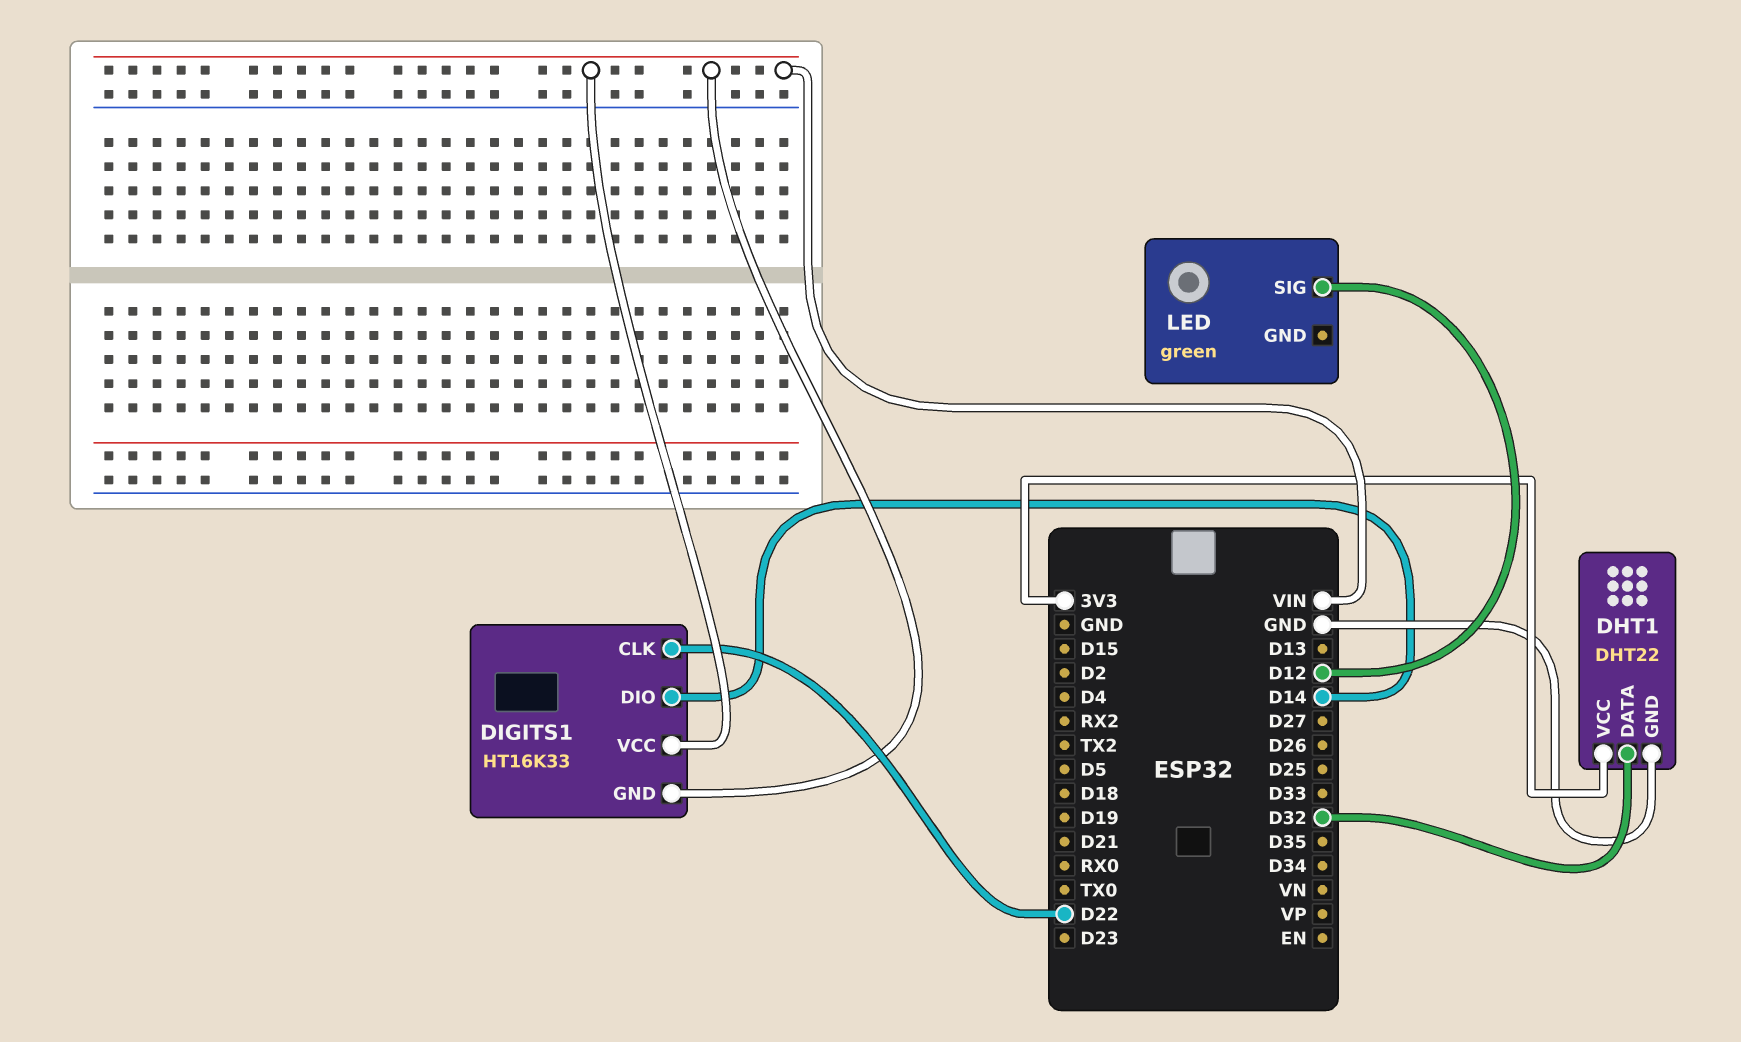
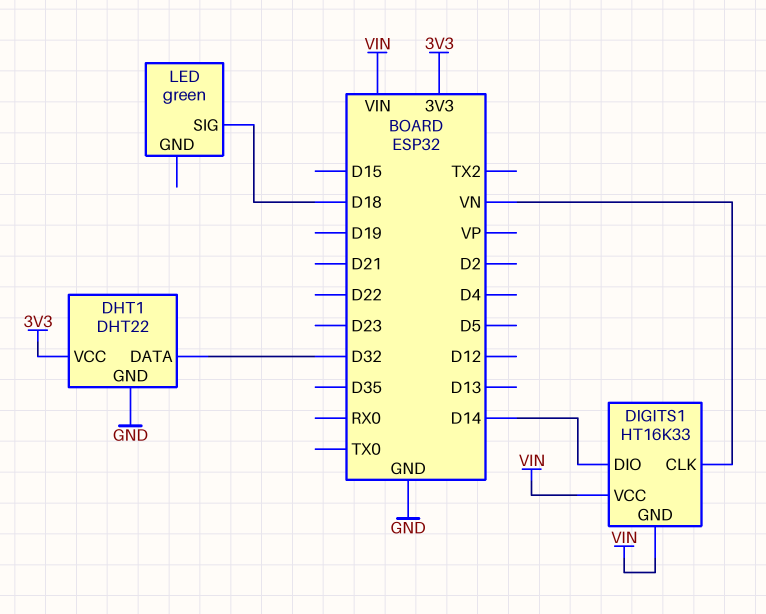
DIGITS1 pin CLK: D22 -> VN
LED pin SIG: D12 -> D18

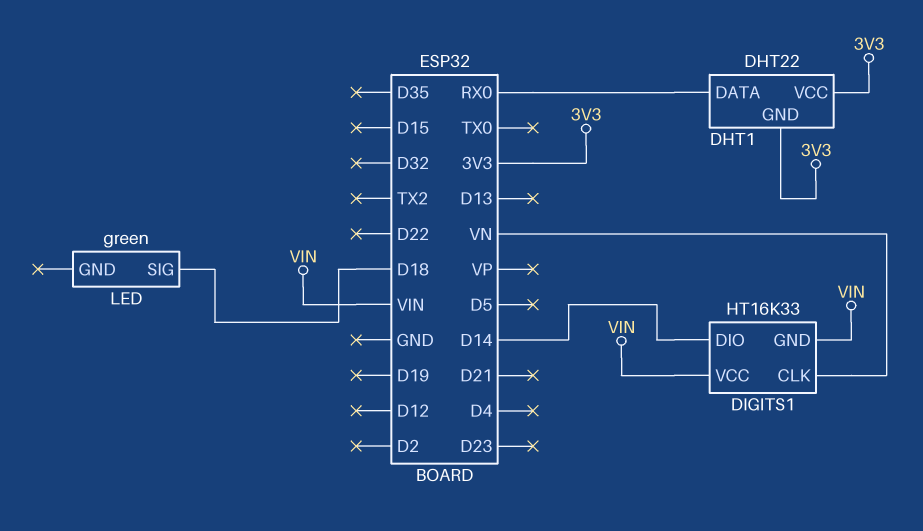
DHT1 pin DATA: D32 -> RX0
DHT1 pin GND: GND -> 3V3

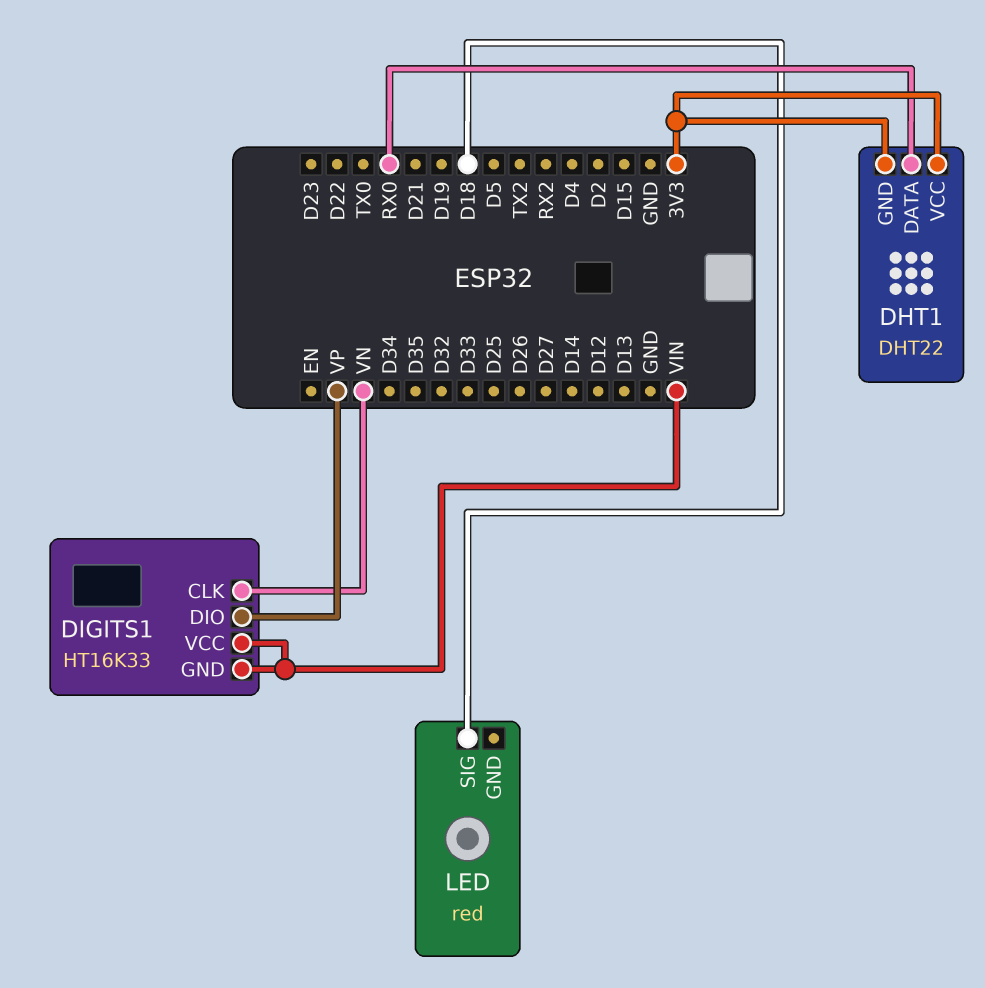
DIGITS1 pin DIO: D14 -> VP
LED: green -> red

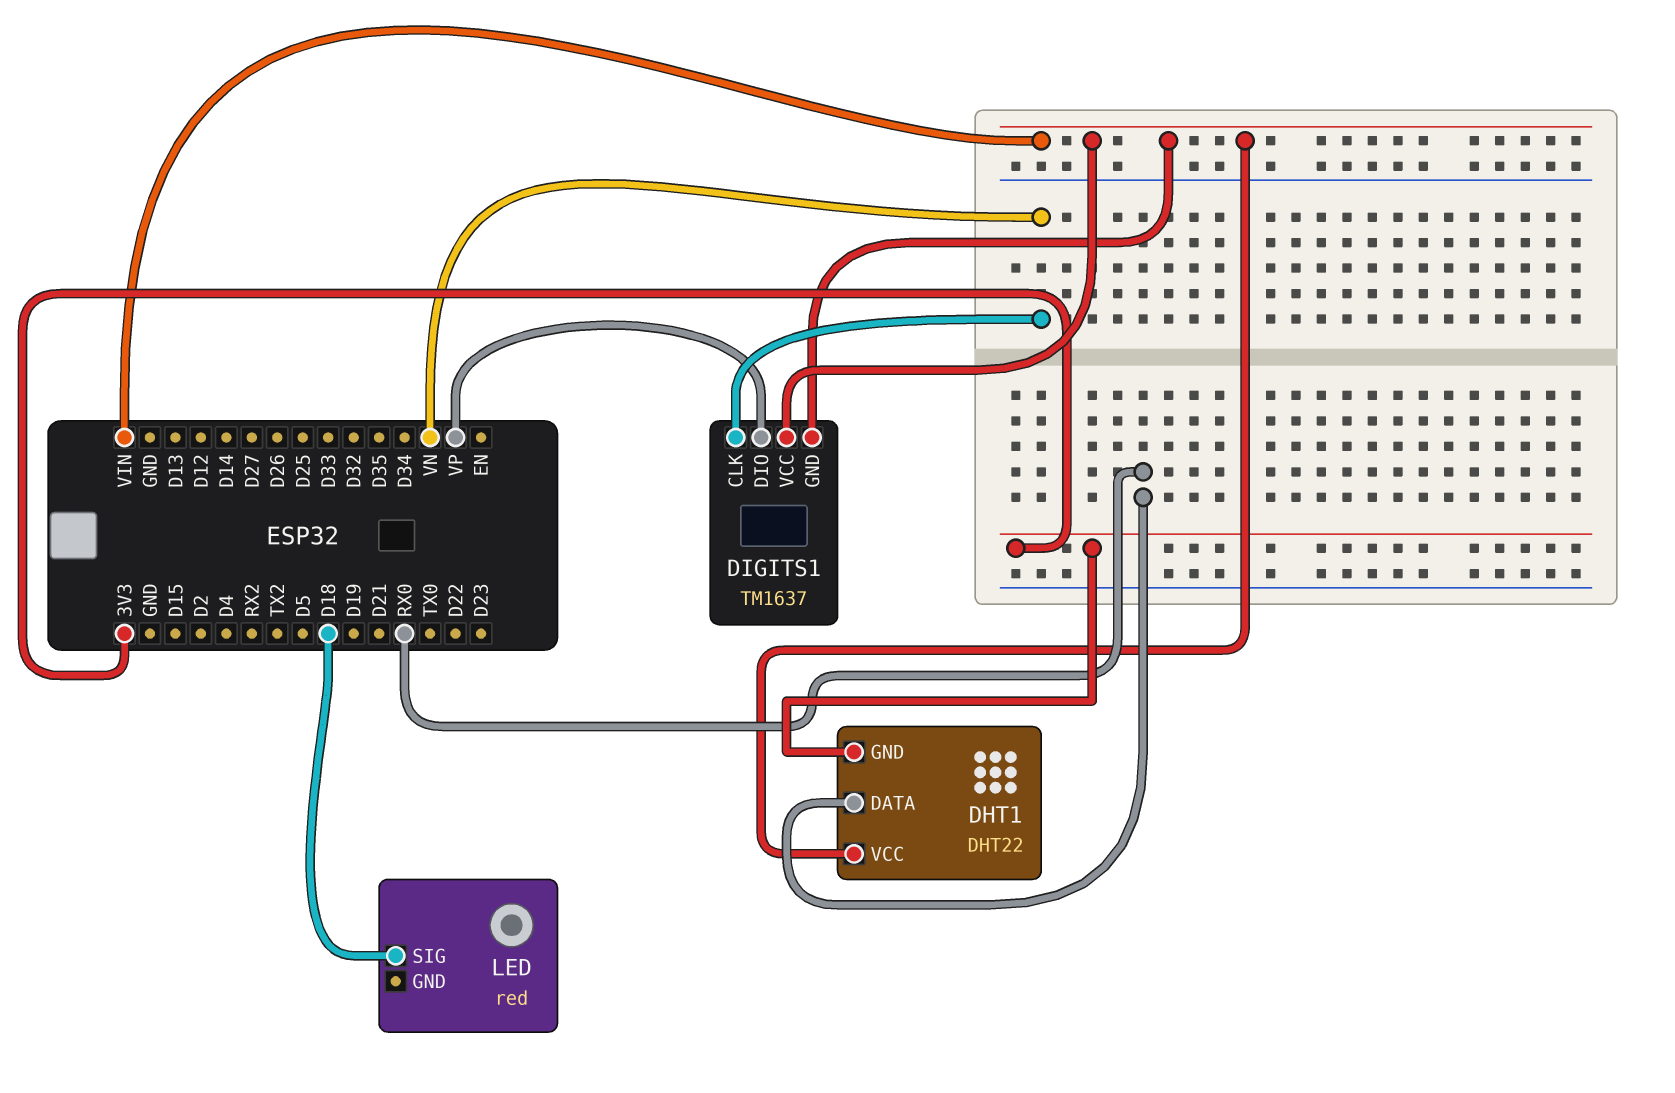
DHT1 pin VCC: 3V3 -> VIN
DIGITS1: HT16K33 -> TM1637

